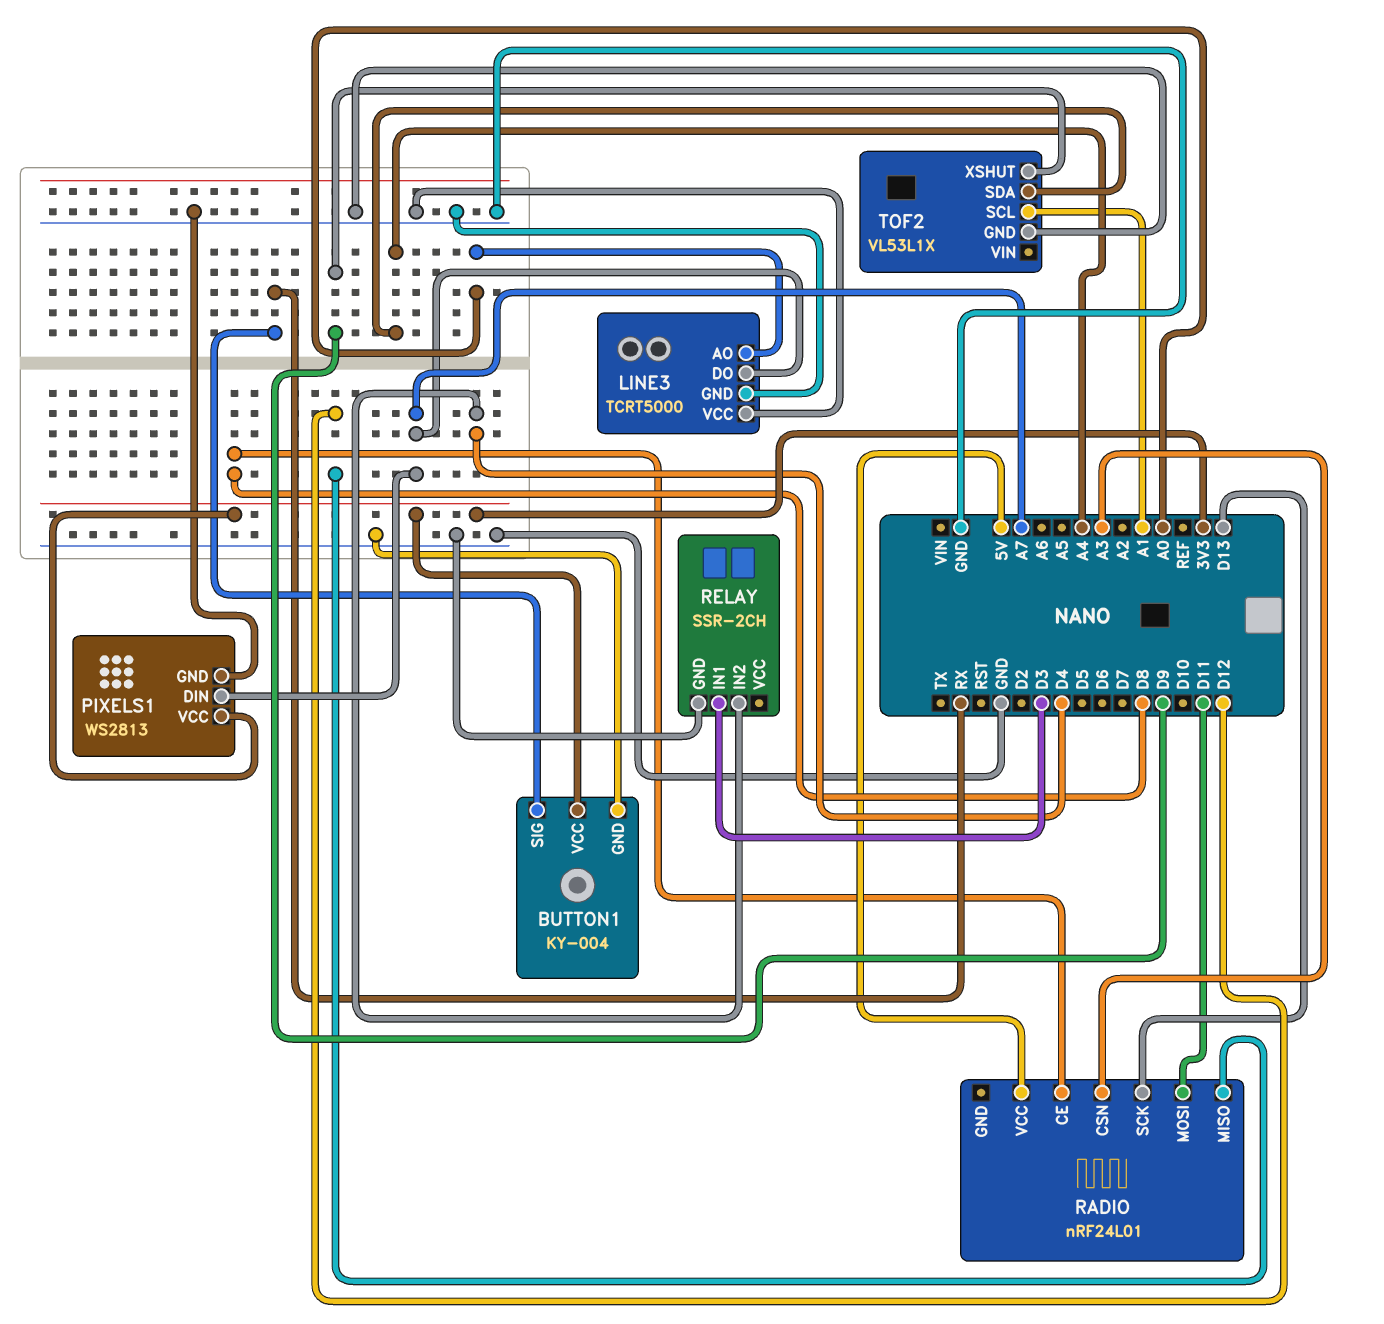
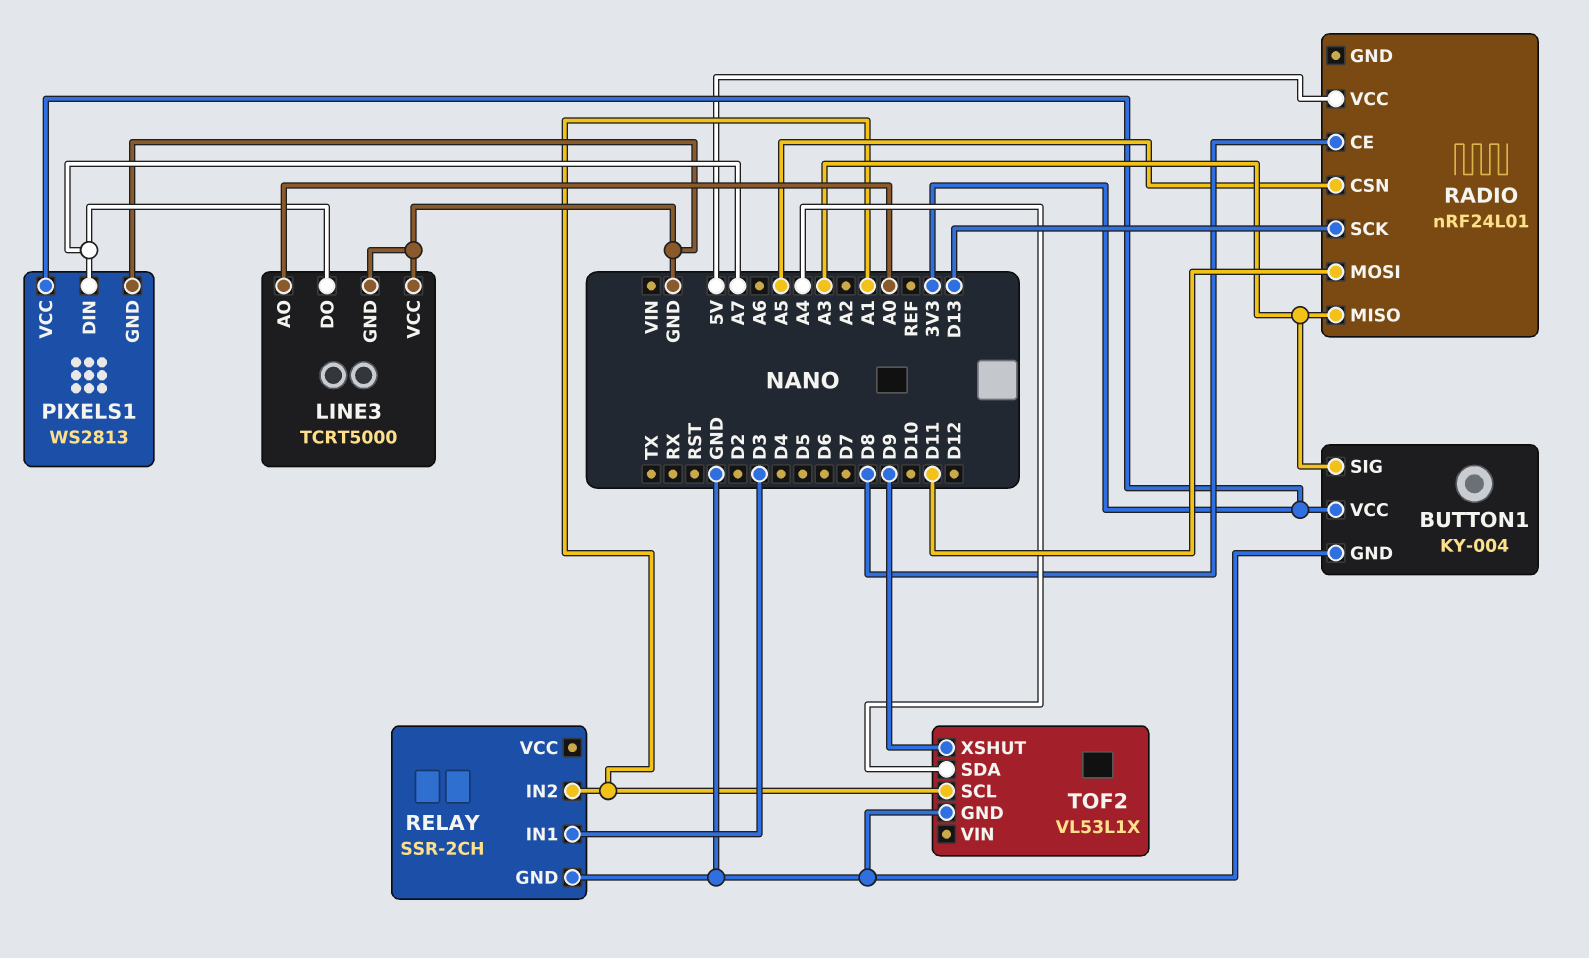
BUTTON1 pin SIG: RX -> A3
RADIO pin CSN: A3 -> A5
RADIO pin MISO: D12 -> A3
RELAY pin IN2: D4 -> A1

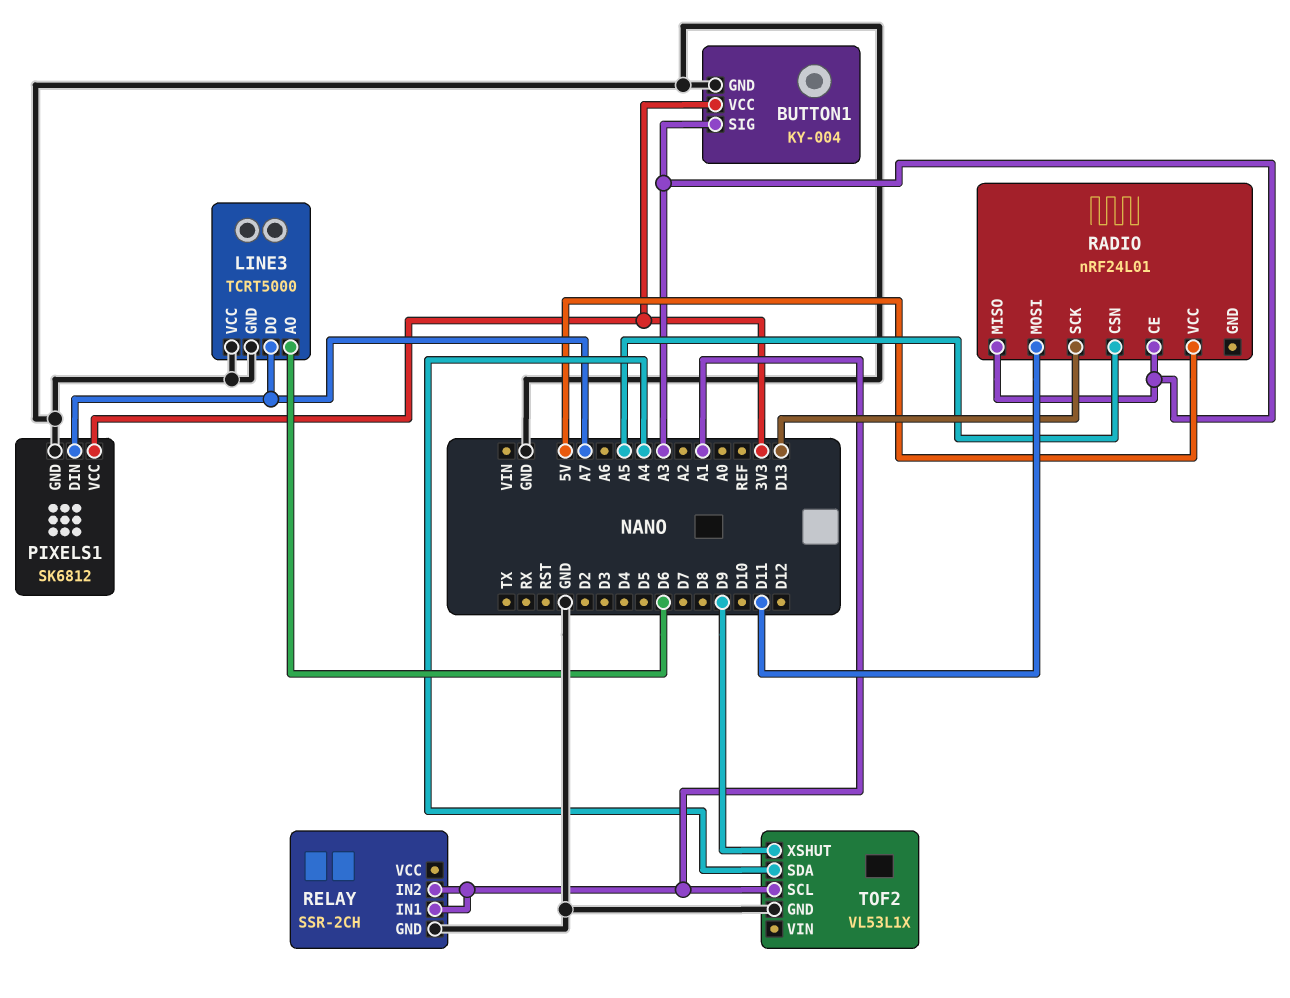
LINE3 pin AO: A0 -> D6
PIXELS1: WS2813 -> SK6812
RADIO pin CE: D8 -> A3
RELAY pin IN1: D3 -> A1

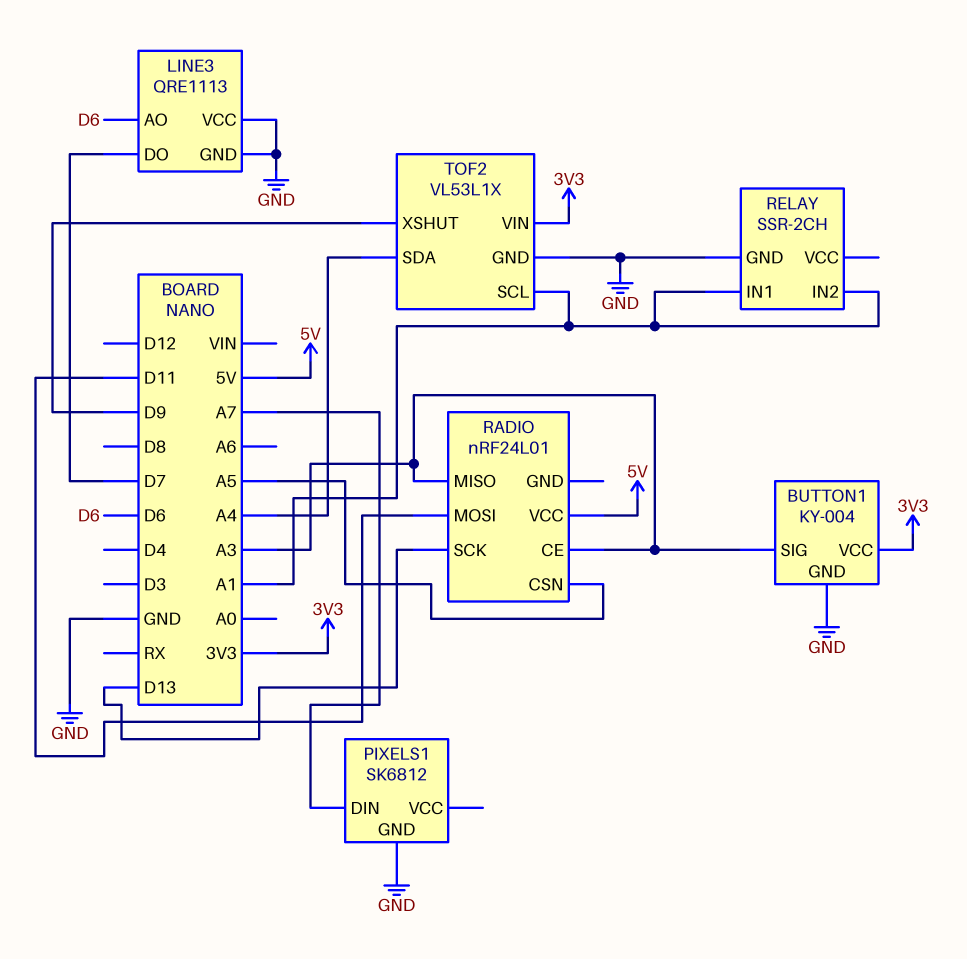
LINE3: TCRT5000 -> QRE1113
LINE3 pin DO: A7 -> D7
PIXELS1 pin VCC: 3V3 -> none
TOF2 pin VIN: none -> 3V3

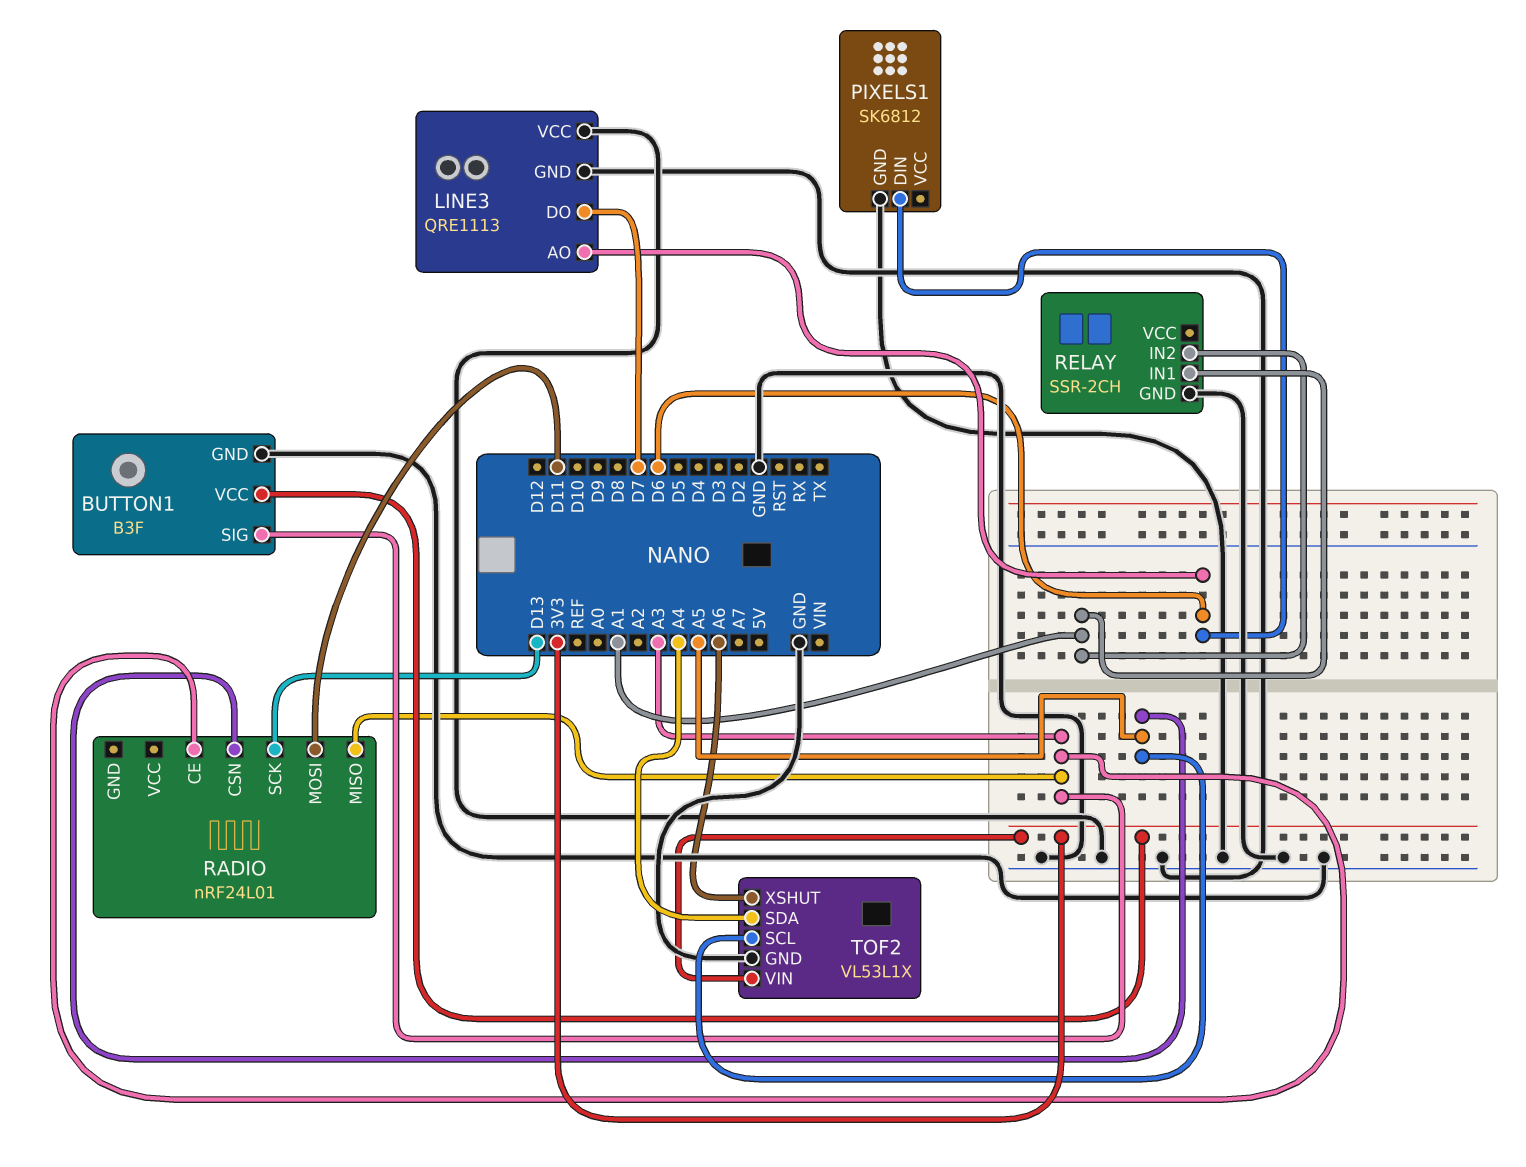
BUTTON1: KY-004 -> B3F
PIXELS1 pin DIN: A7 -> D6
RADIO pin VCC: 5V -> none
TOF2 pin SCL: A1 -> A5
TOF2 pin XSHUT: D9 -> A6

